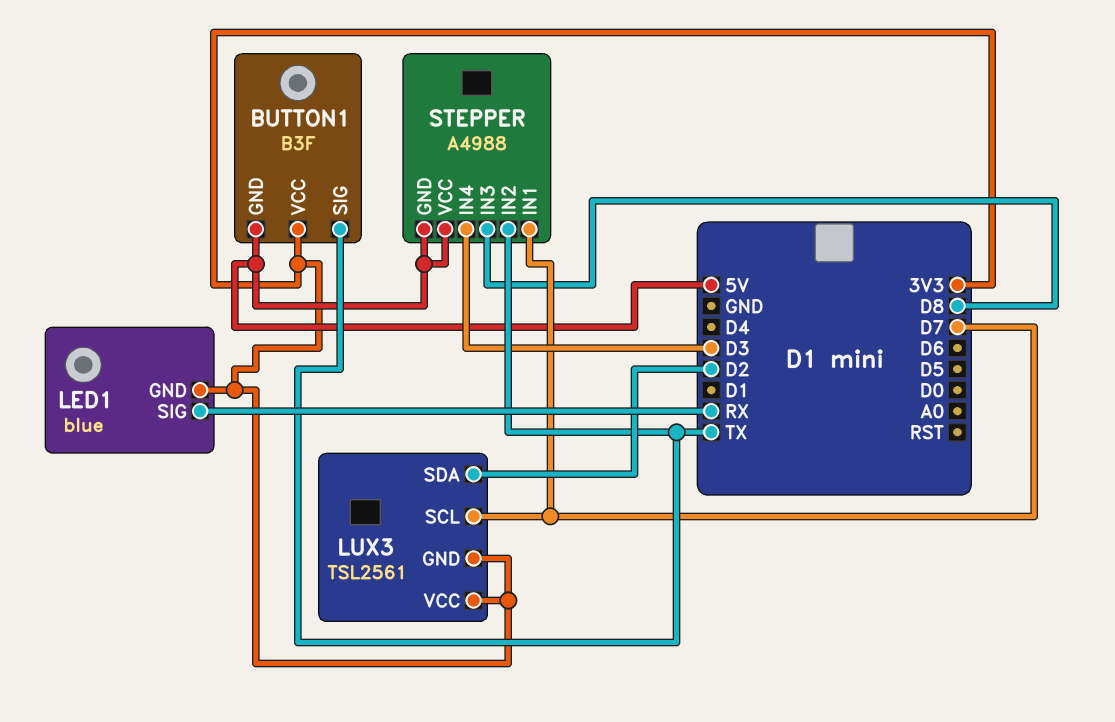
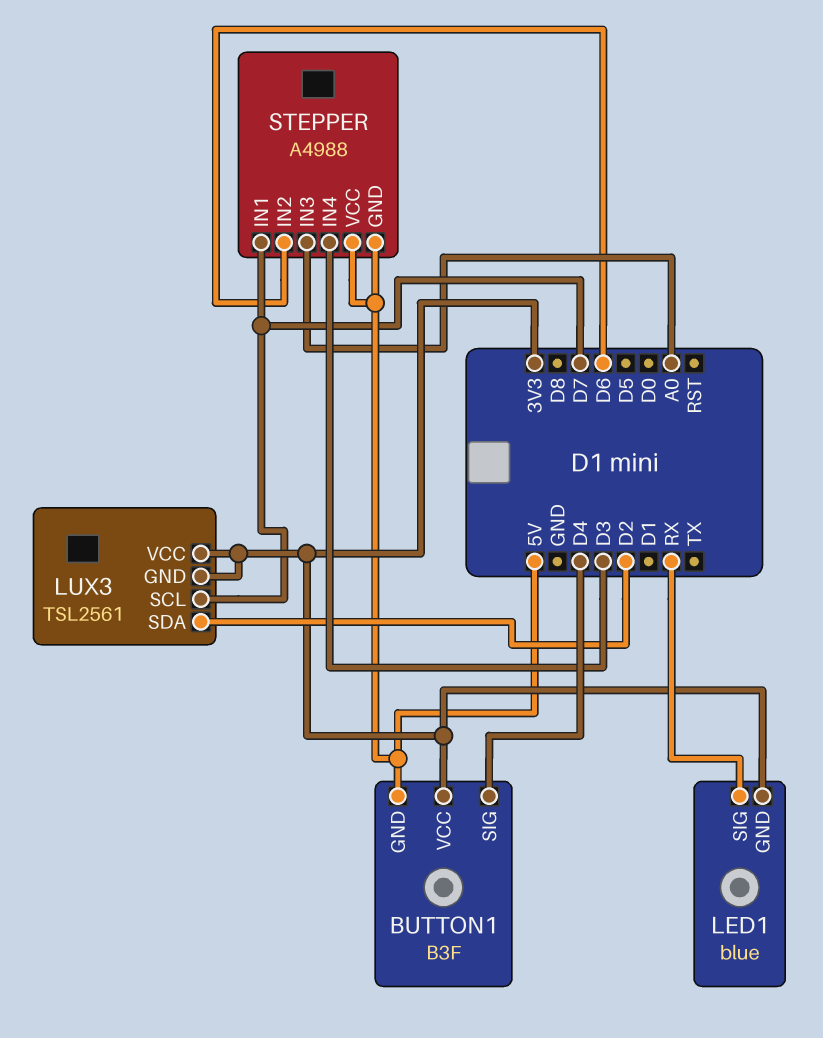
BUTTON1 pin SIG: TX -> D4
STEPPER pin IN2: TX -> D6
STEPPER pin IN3: D8 -> A0

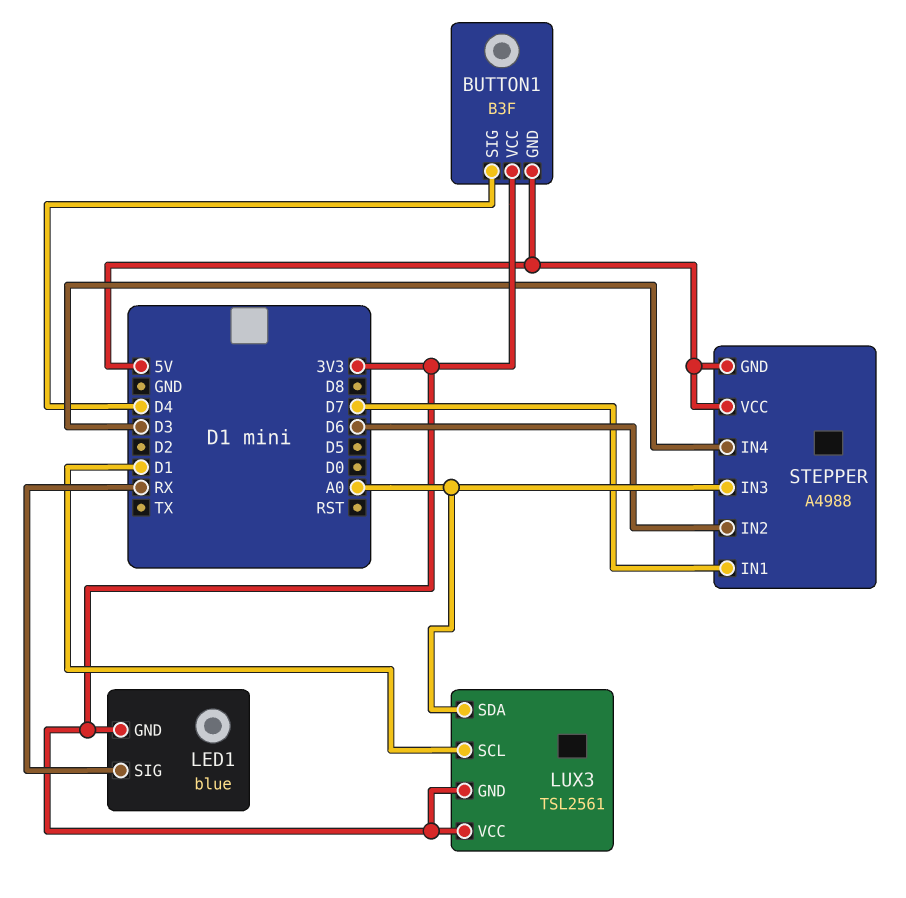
LUX3 pin SCL: D7 -> D1
LUX3 pin SDA: D2 -> A0

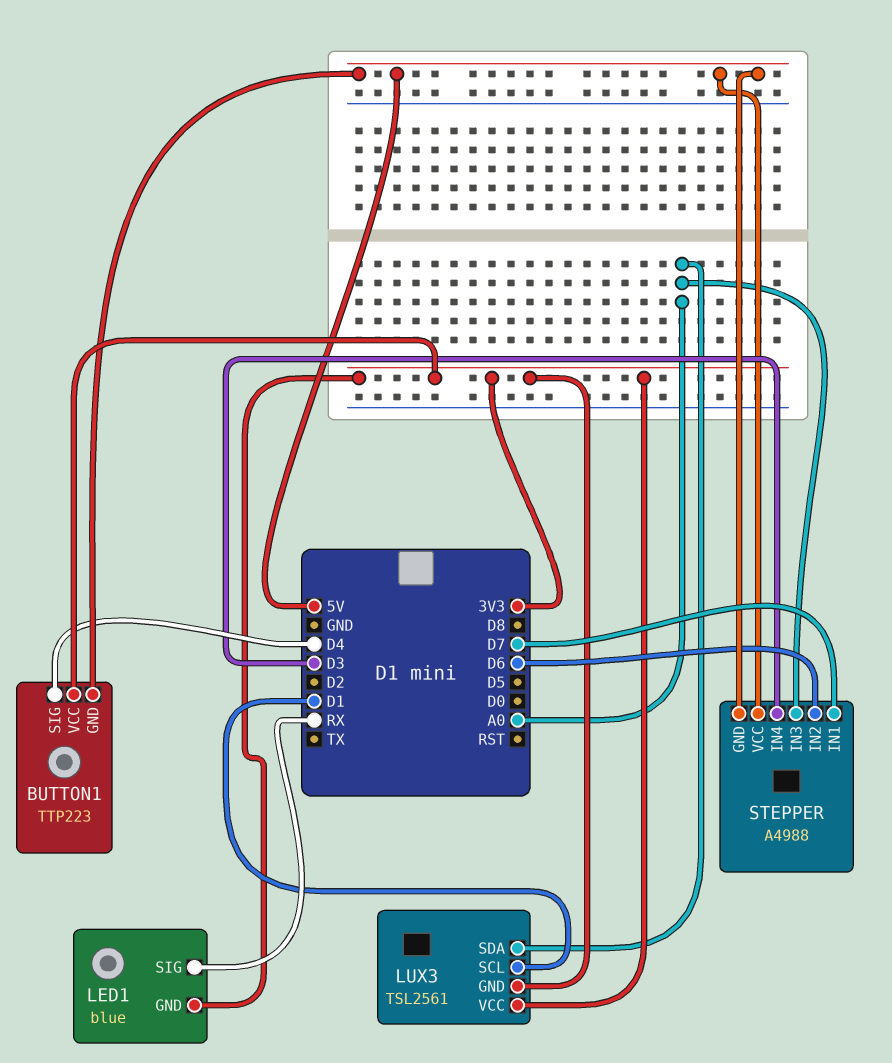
BUTTON1: B3F -> TTP223

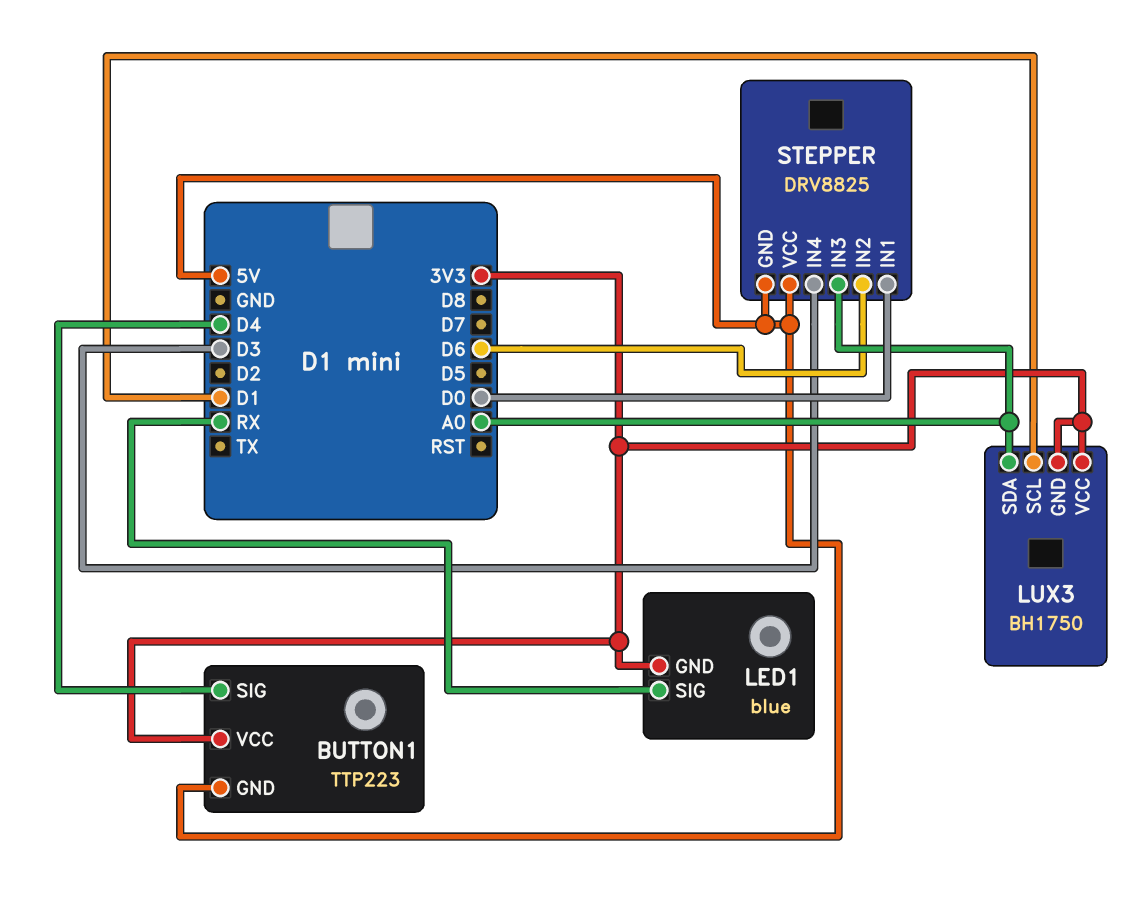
LUX3: TSL2561 -> BH1750
STEPPER: A4988 -> DRV8825
STEPPER pin IN1: D7 -> D0

